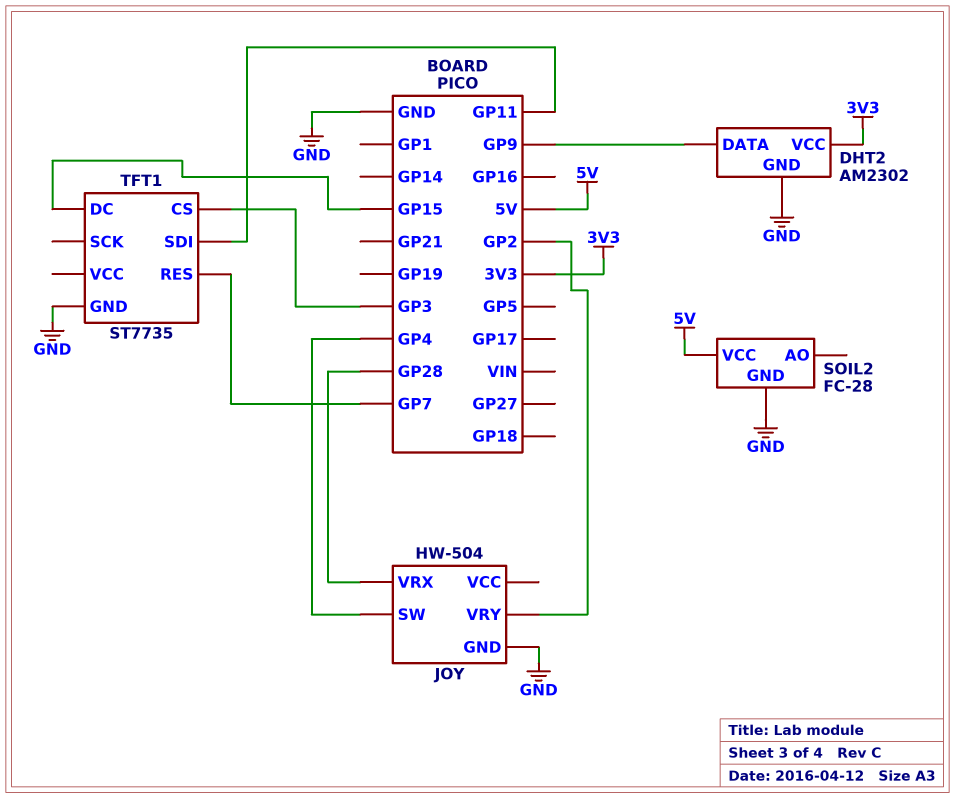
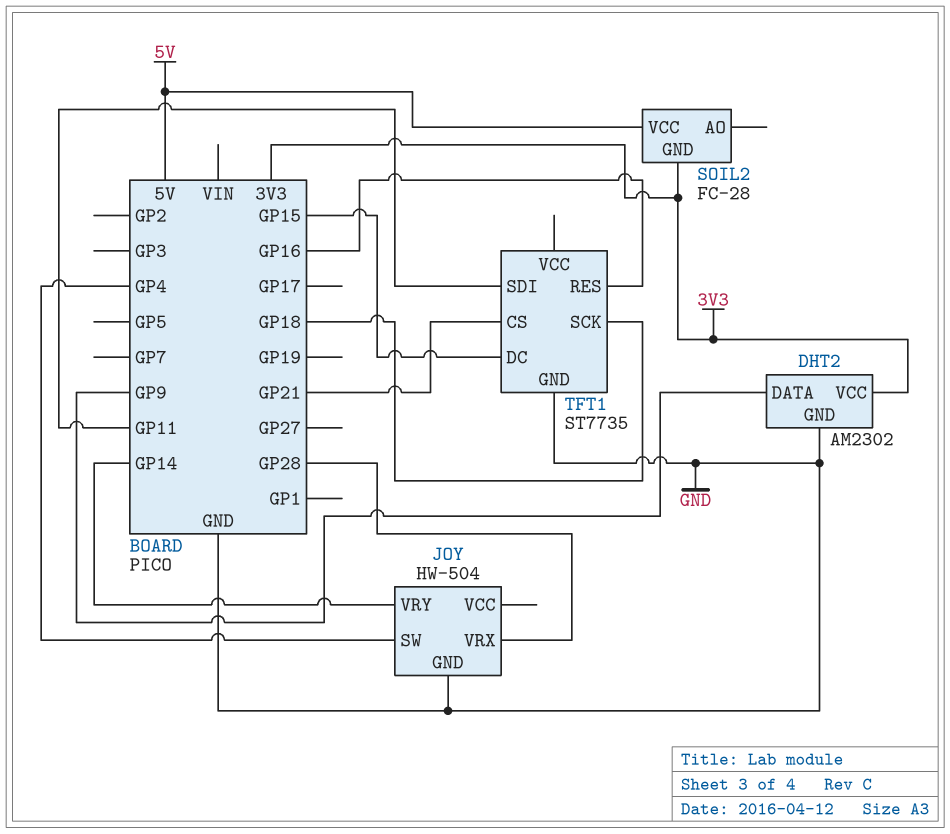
JOY pin VRY: GP2 -> GP14
SOIL2 pin GND: GND -> 3V3
TFT1 pin CS: GP3 -> GP21
TFT1 pin RES: GP7 -> GP16
TFT1 pin SCK: none -> GP18

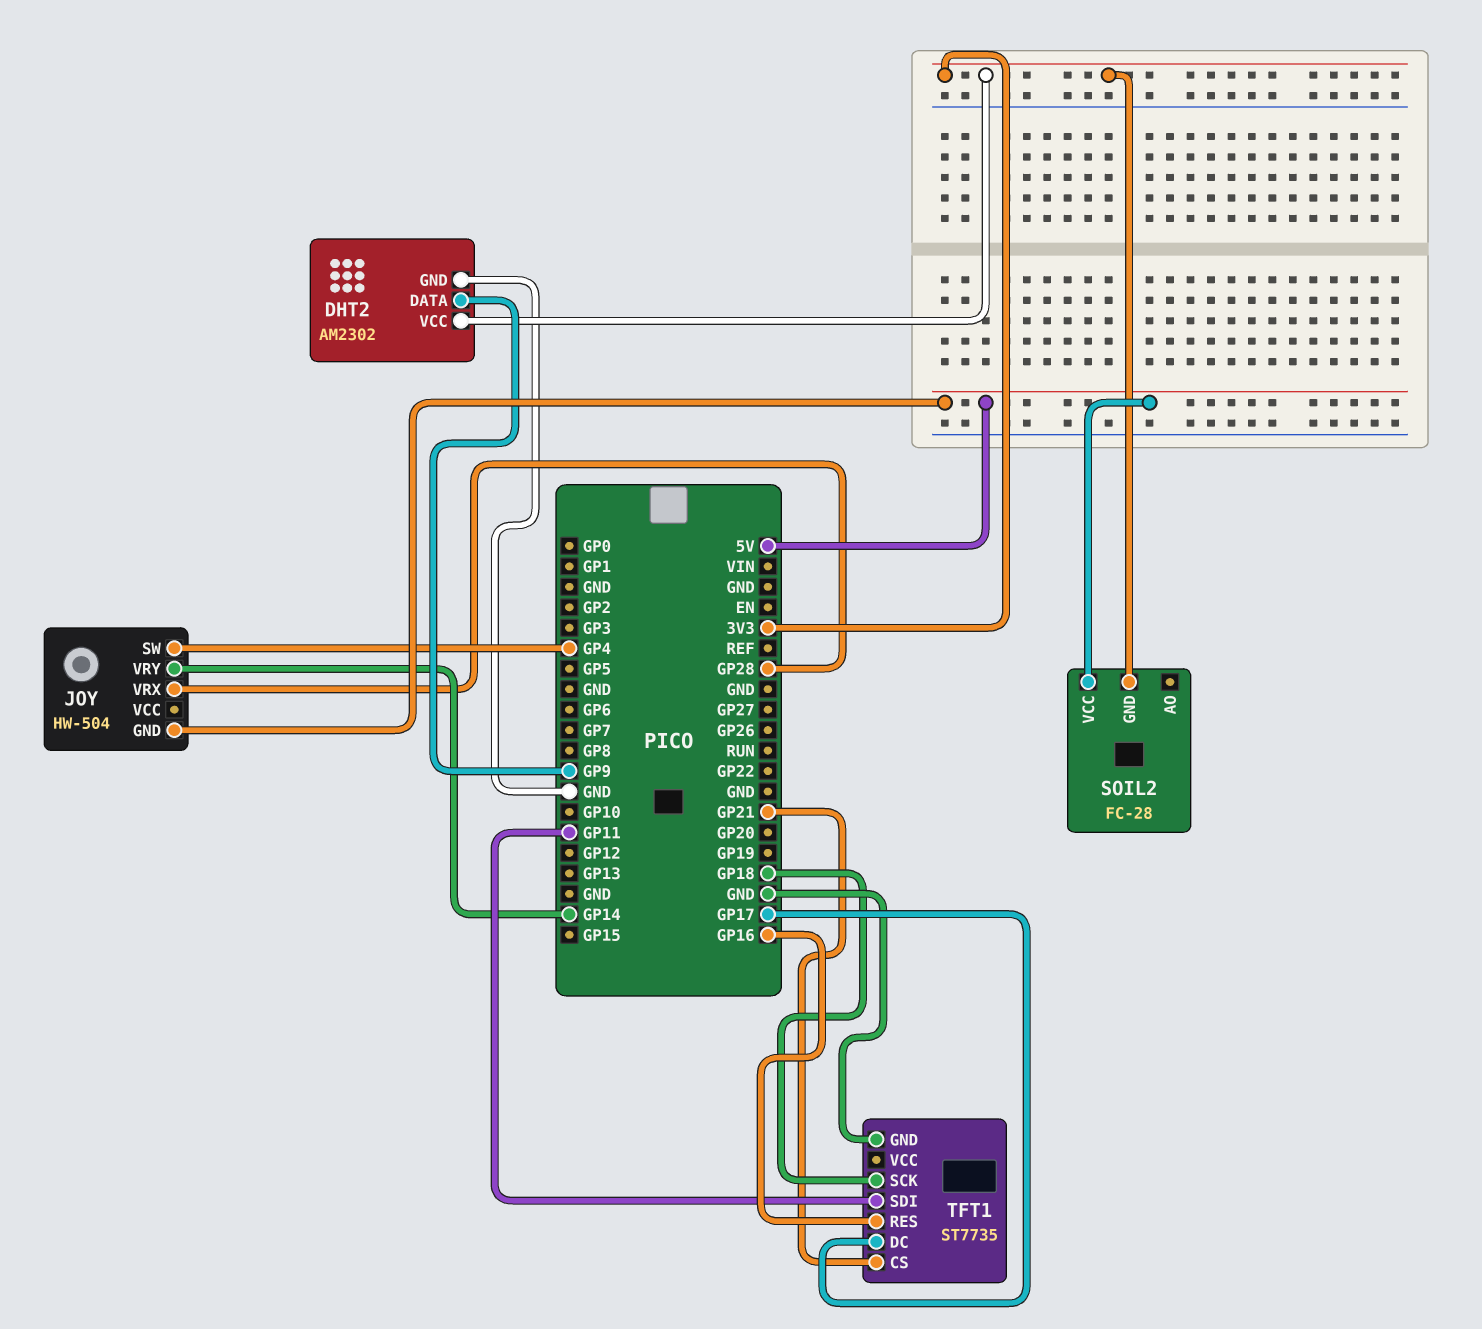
JOY pin GND: GND -> 5V
TFT1 pin DC: GP15 -> GP17

